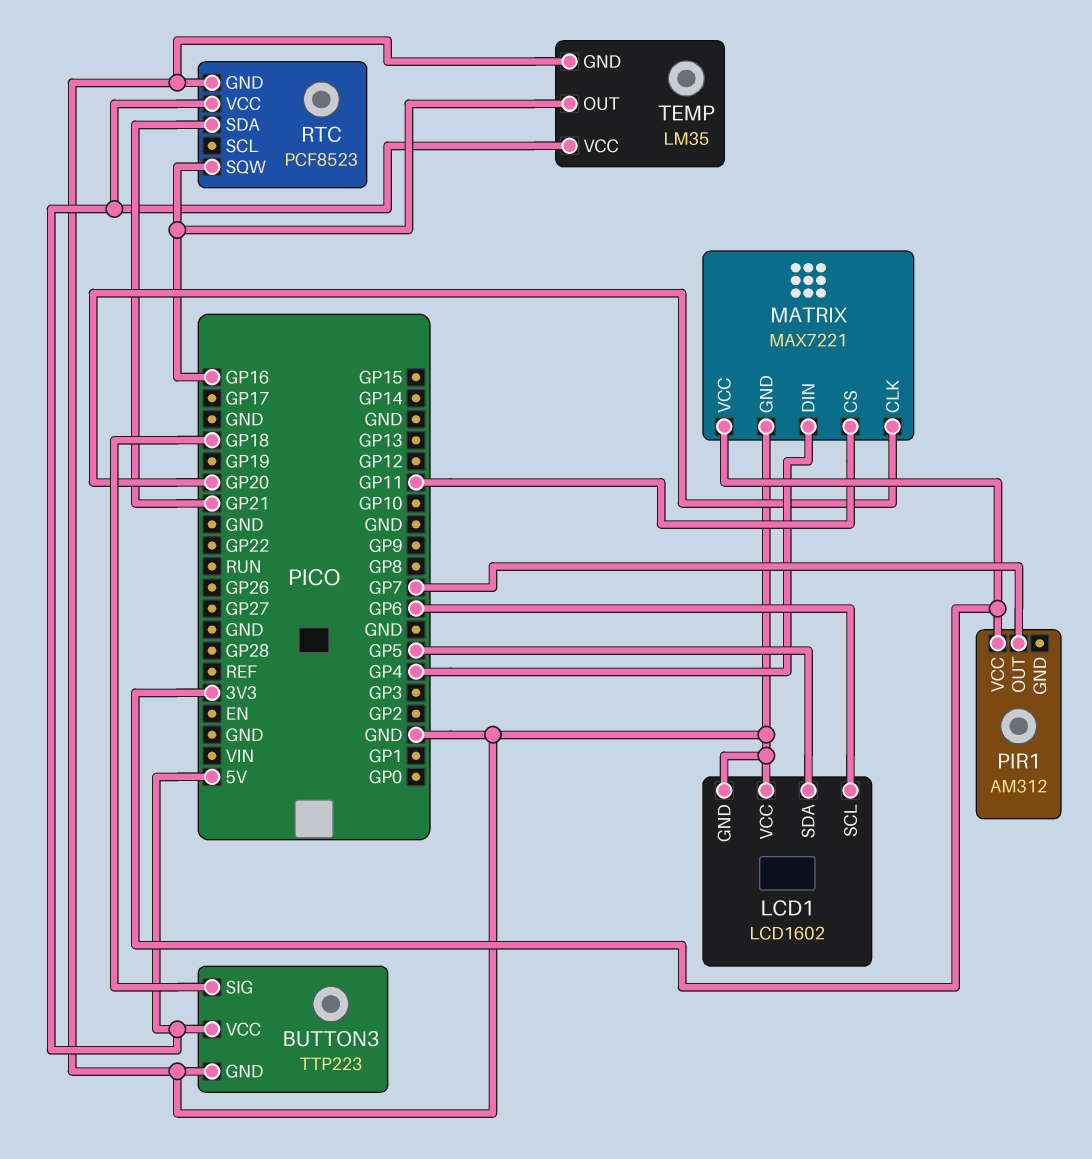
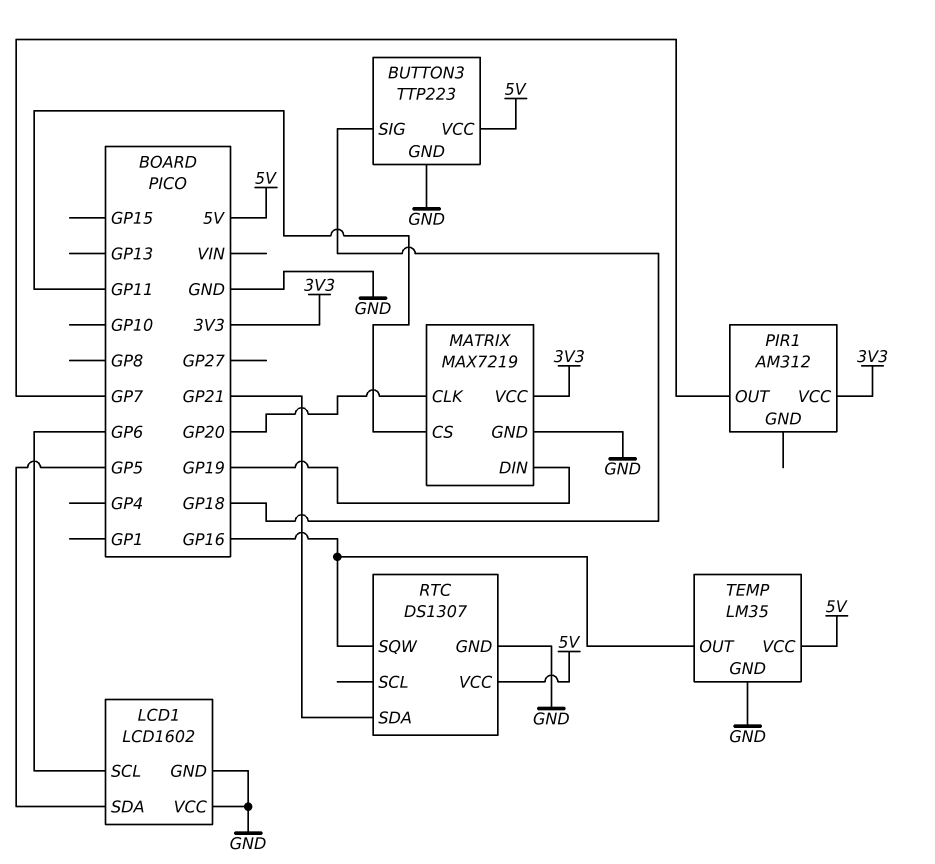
MATRIX: MAX7221 -> MAX7219
MATRIX pin DIN: GP4 -> GP19
RTC: PCF8523 -> DS1307

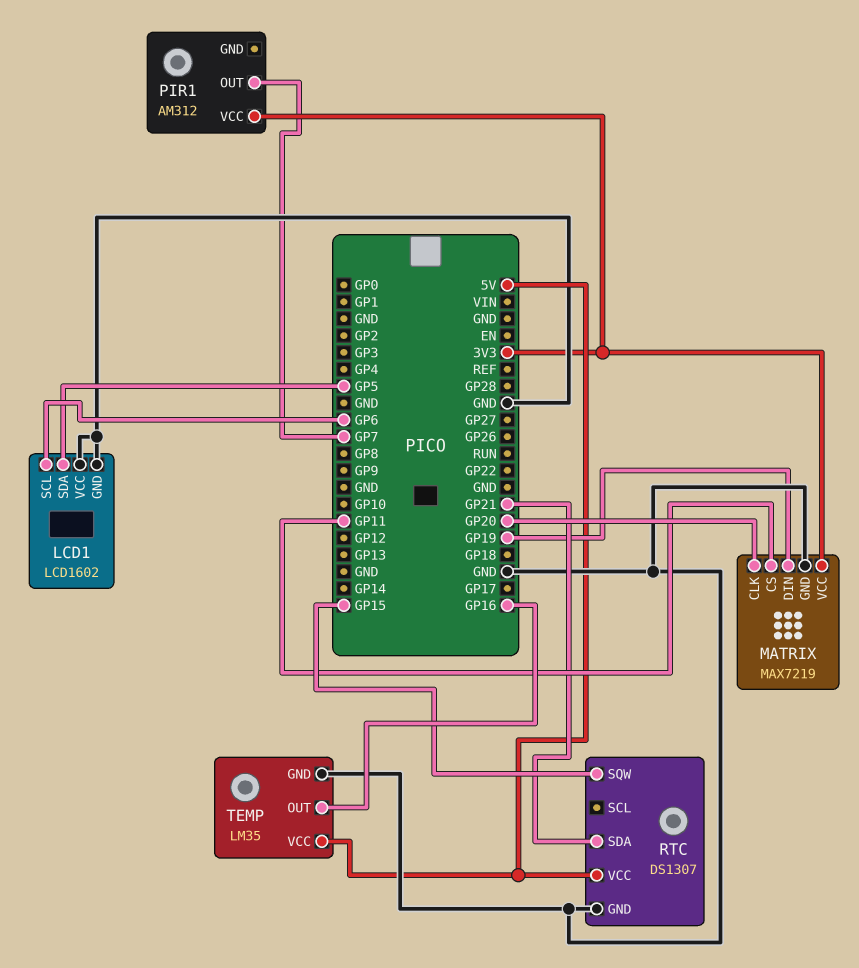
BUTTON3: TTP223 -> none
BUTTON3 pin GND: GND -> none
BUTTON3 pin SIG: GP18 -> none
BUTTON3 pin VCC: 5V -> none
RTC pin SQW: GP16 -> GP15

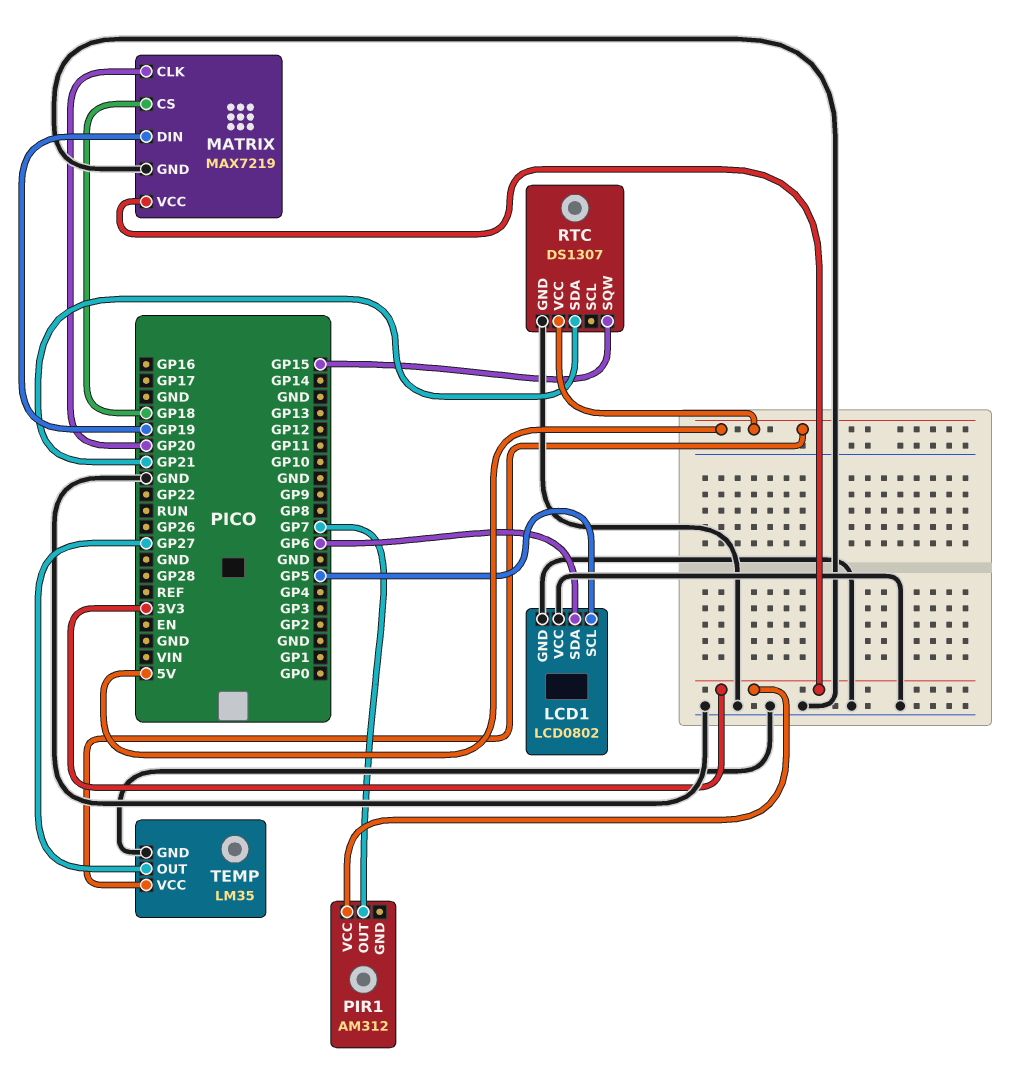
LCD1: LCD1602 -> LCD0802
LCD1 pin SCL: GP6 -> GP5
LCD1 pin SDA: GP5 -> GP6
MATRIX pin CS: GP11 -> GP18
TEMP pin OUT: GP16 -> GP27

